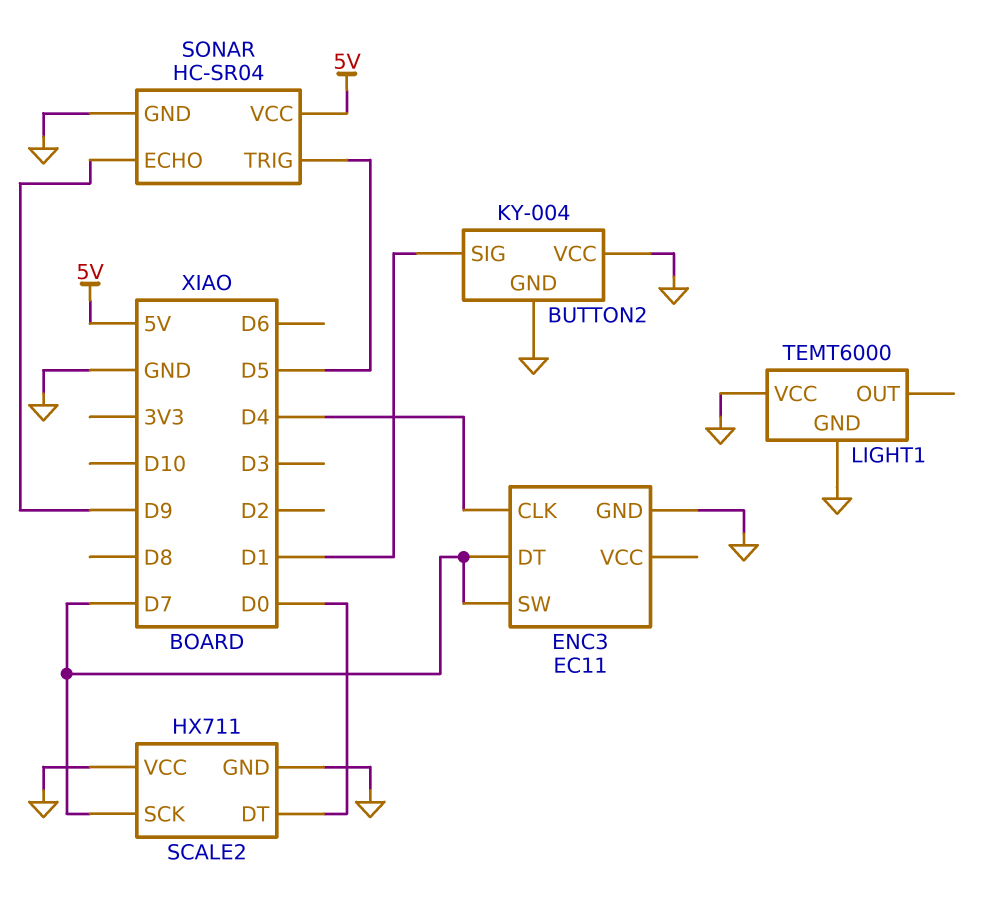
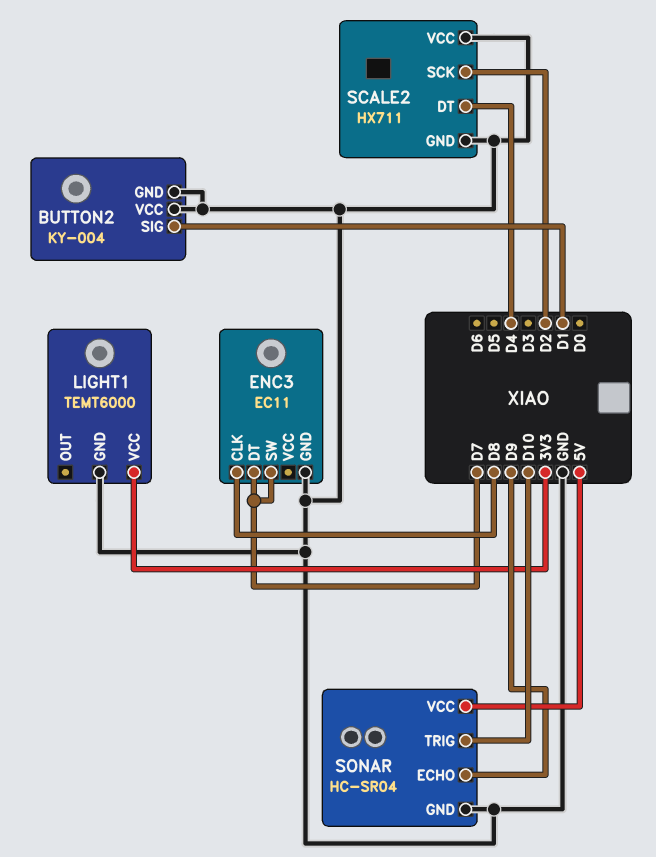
ENC3 pin CLK: D4 -> D8
LIGHT1 pin VCC: GND -> 3V3
SCALE2 pin DT: D0 -> D4
SCALE2 pin SCK: D7 -> D2
SONAR pin TRIG: D5 -> D10

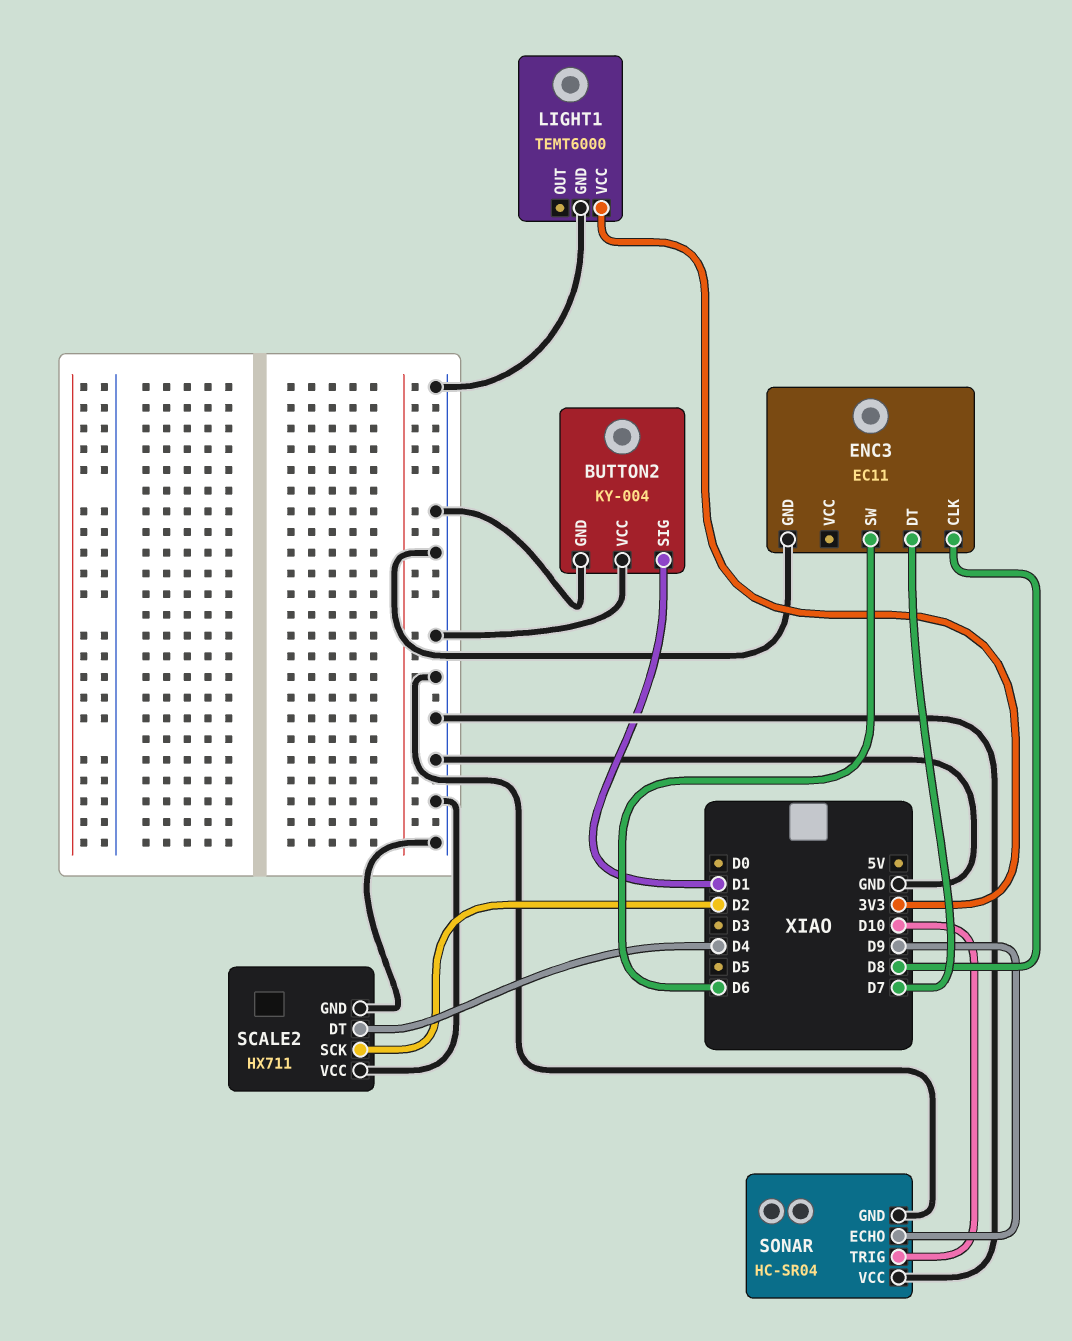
ENC3 pin SW: D7 -> D6
SONAR pin VCC: 5V -> GND

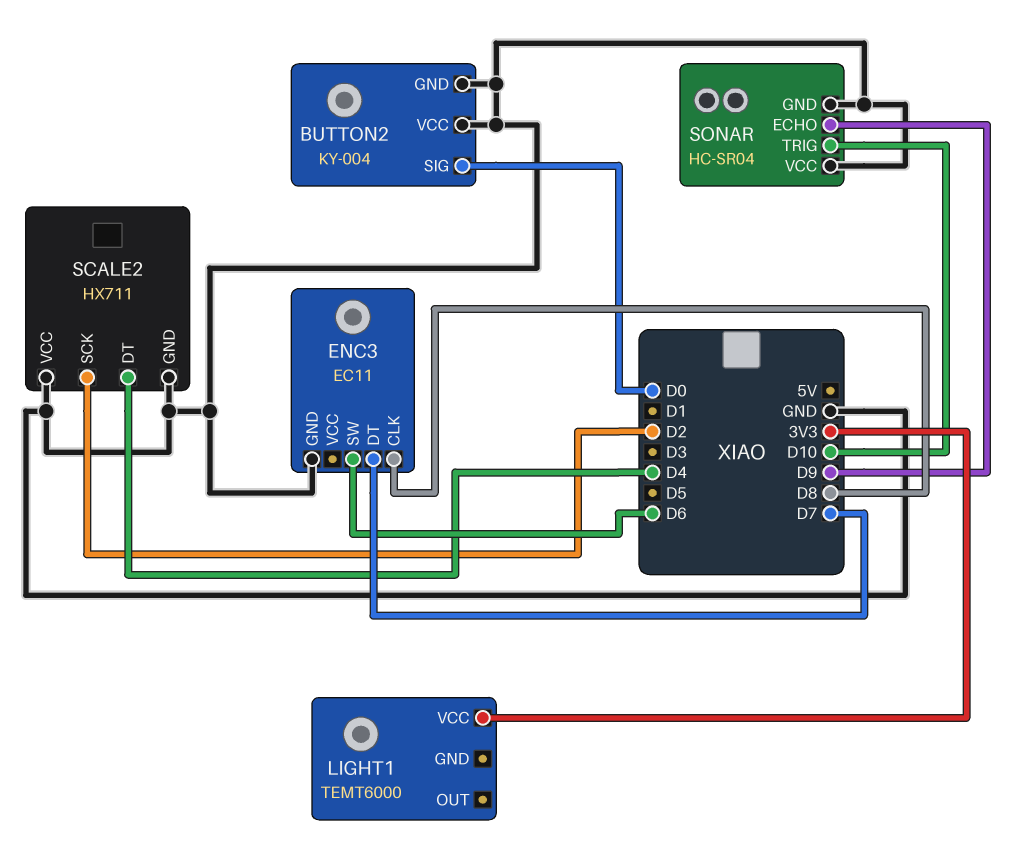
BUTTON2 pin SIG: D1 -> D0
LIGHT1 pin GND: GND -> none

